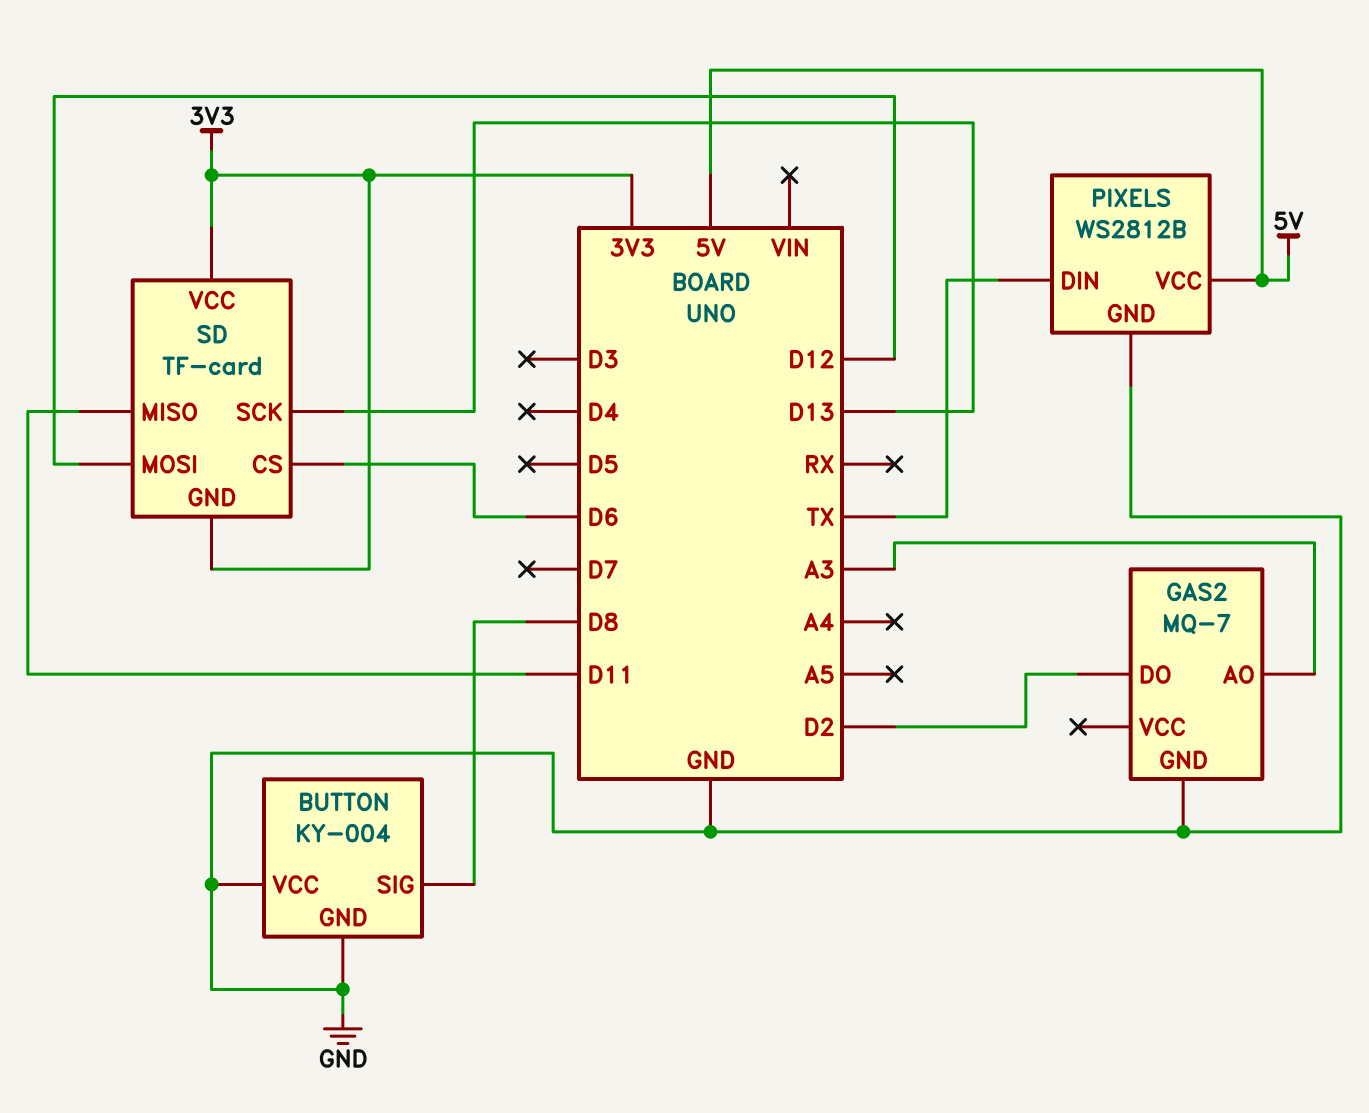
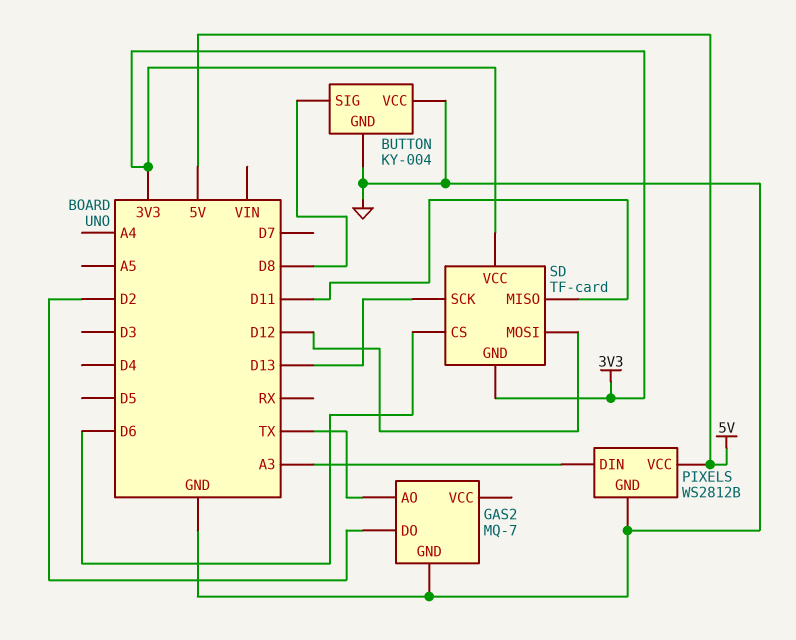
GAS2 pin AO: A3 -> TX
PIXELS pin DIN: TX -> A3

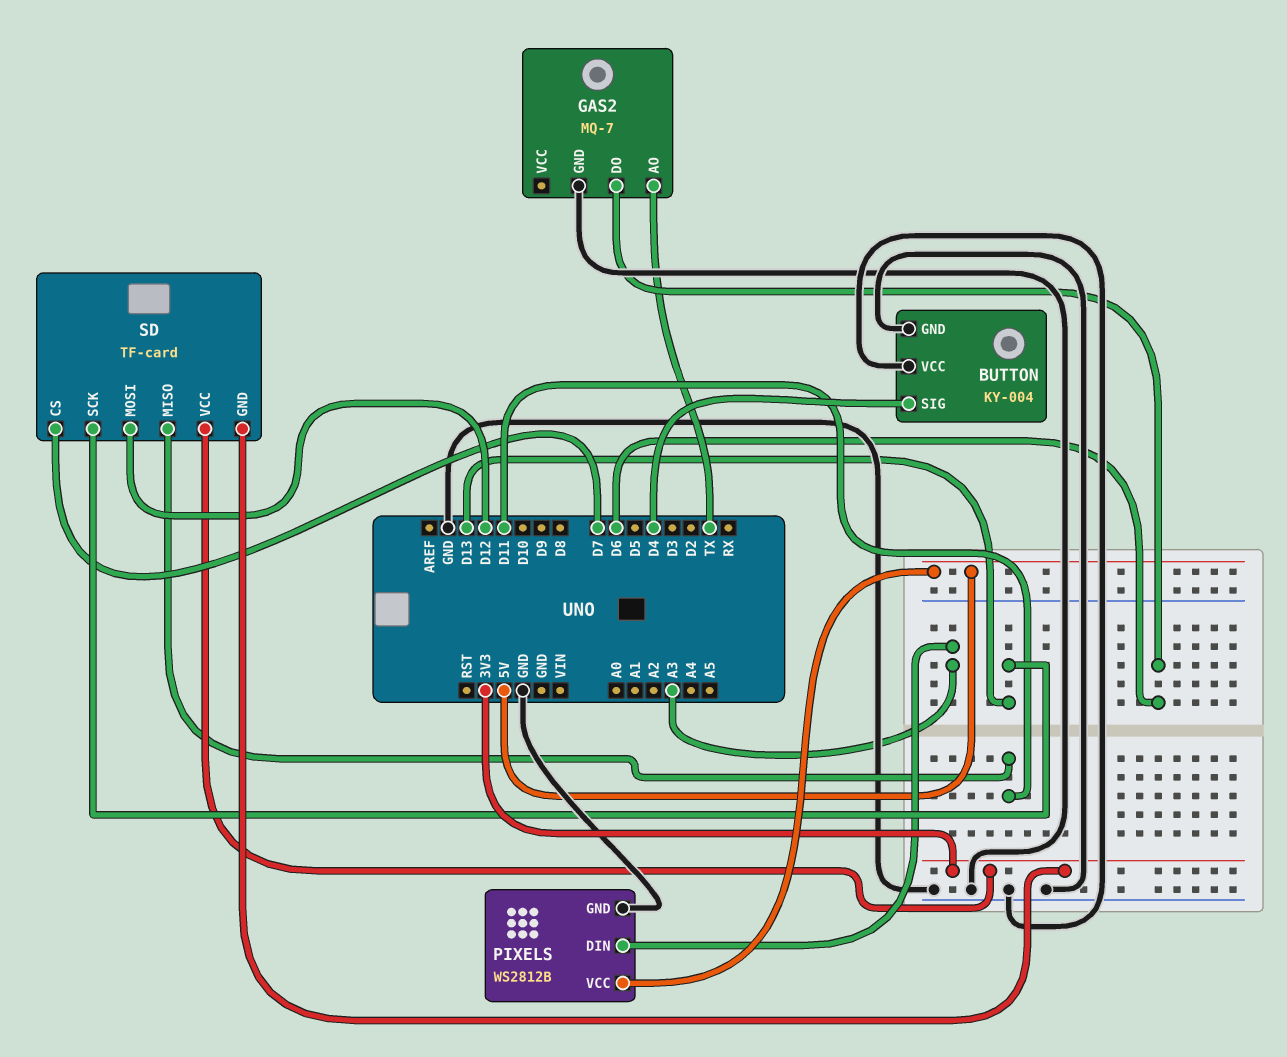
BUTTON pin SIG: D8 -> D4
GAS2 pin DO: D2 -> D6
SD pin CS: D6 -> D7

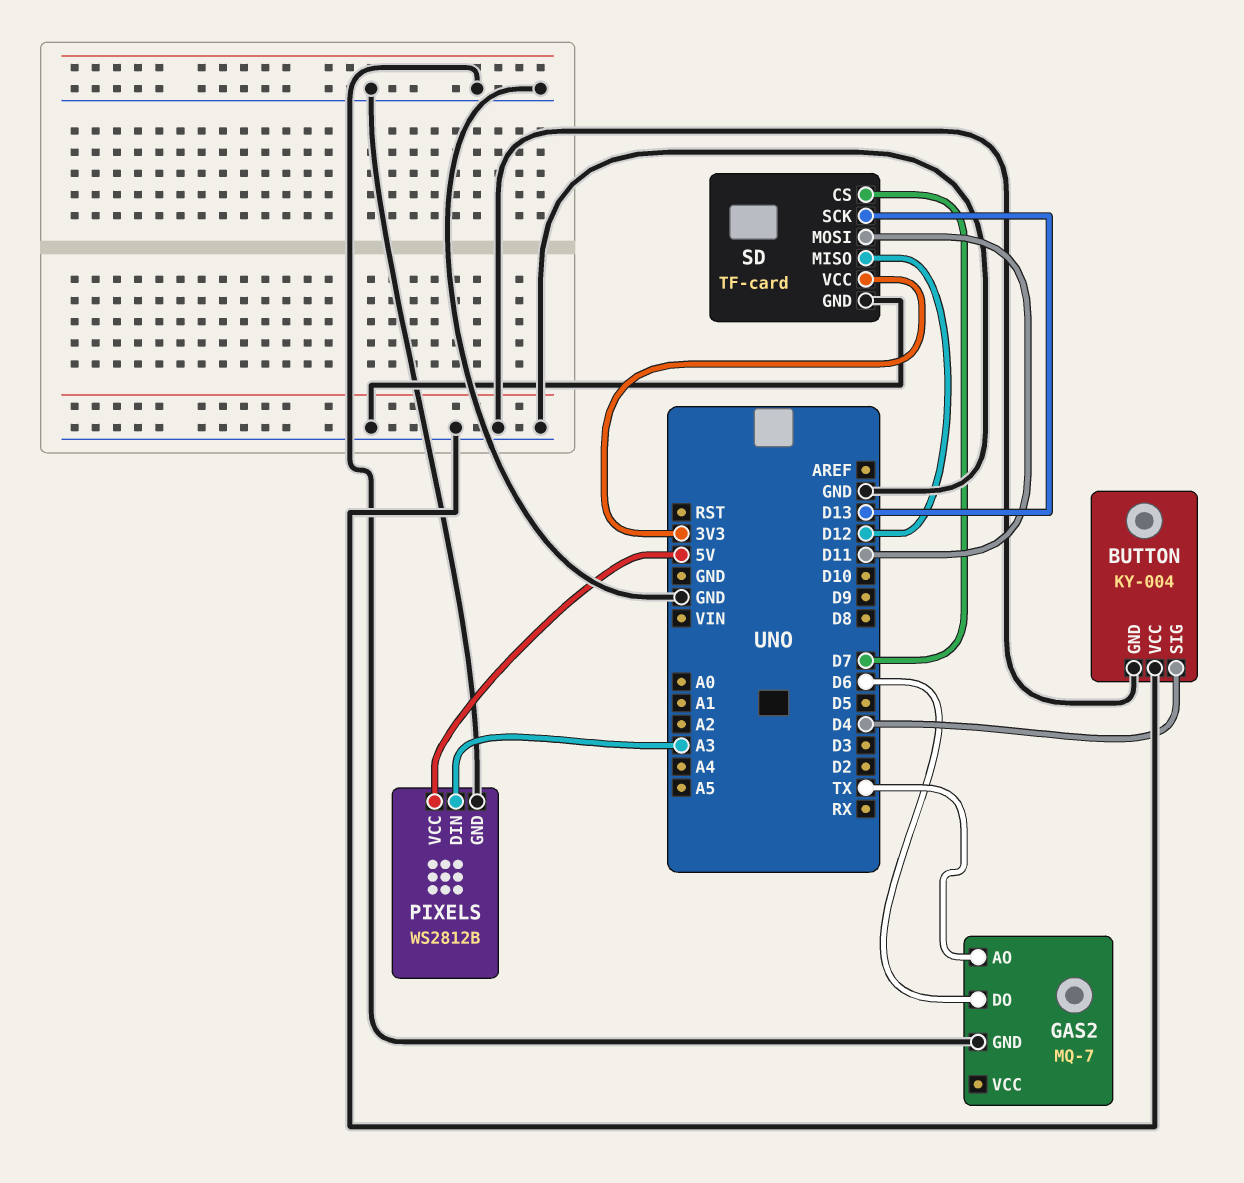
SD pin GND: 3V3 -> GND
SD pin MISO: D11 -> D12
SD pin MOSI: D12 -> D11

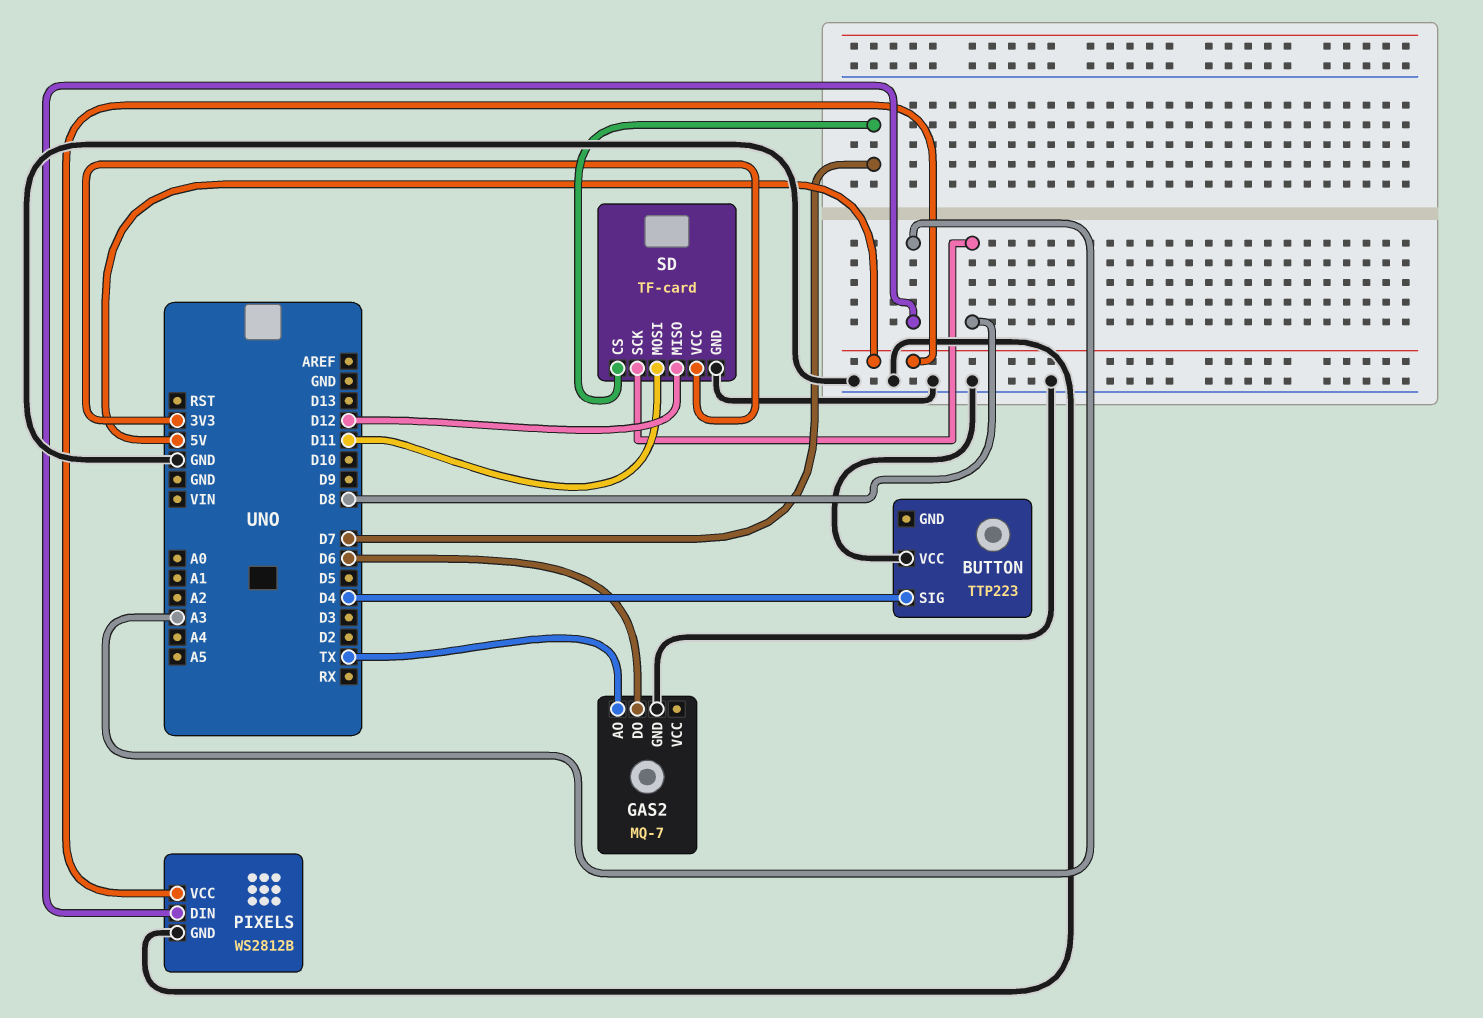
BUTTON: KY-004 -> TTP223
BUTTON pin GND: GND -> none
SD pin SCK: D13 -> D8

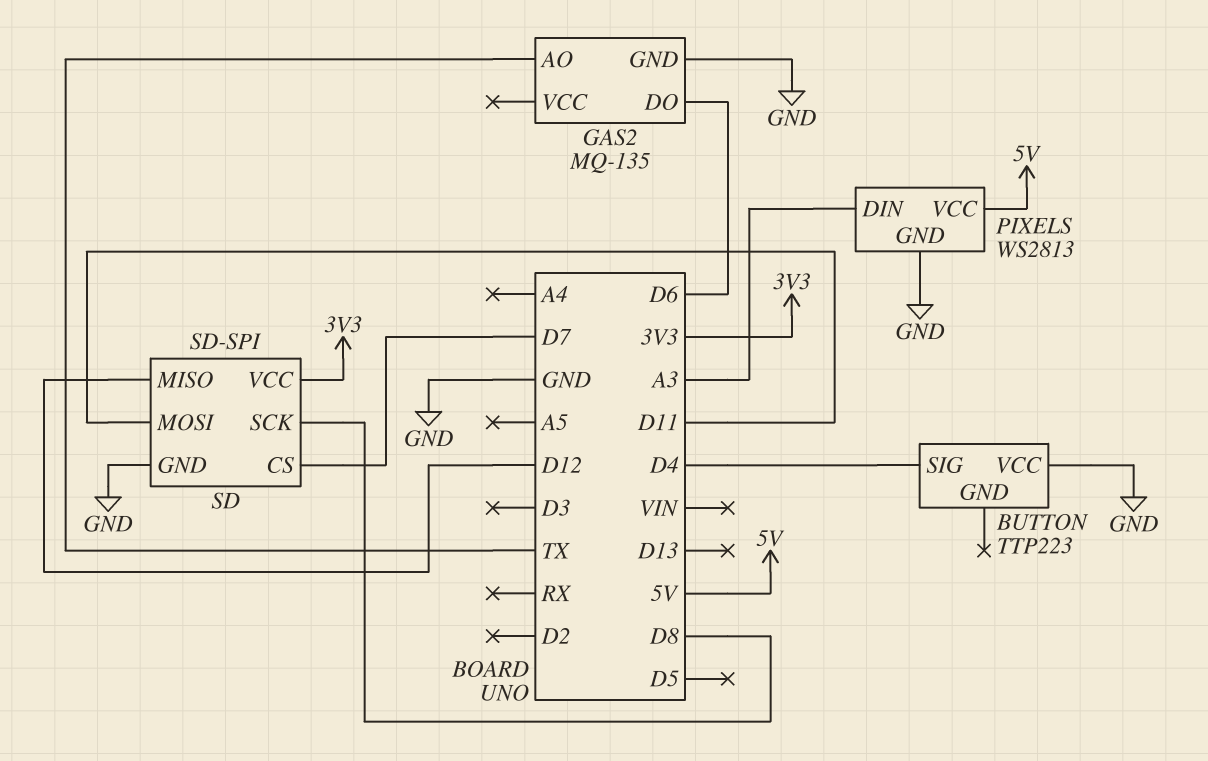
GAS2: MQ-7 -> MQ-135
PIXELS: WS2812B -> WS2813
SD: TF-card -> SD-SPI

